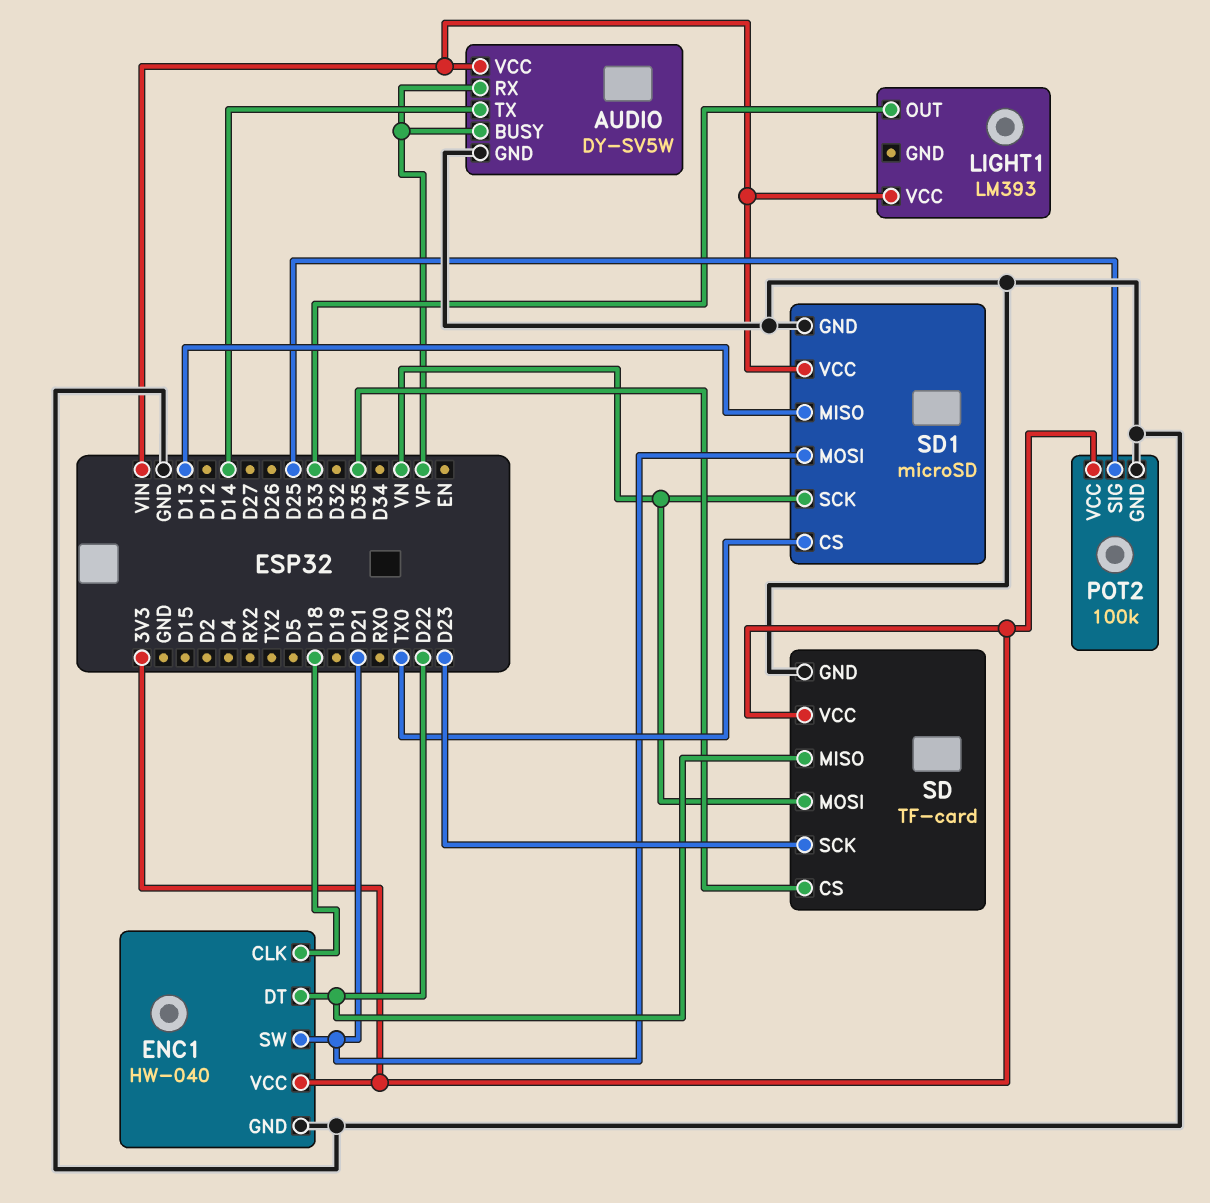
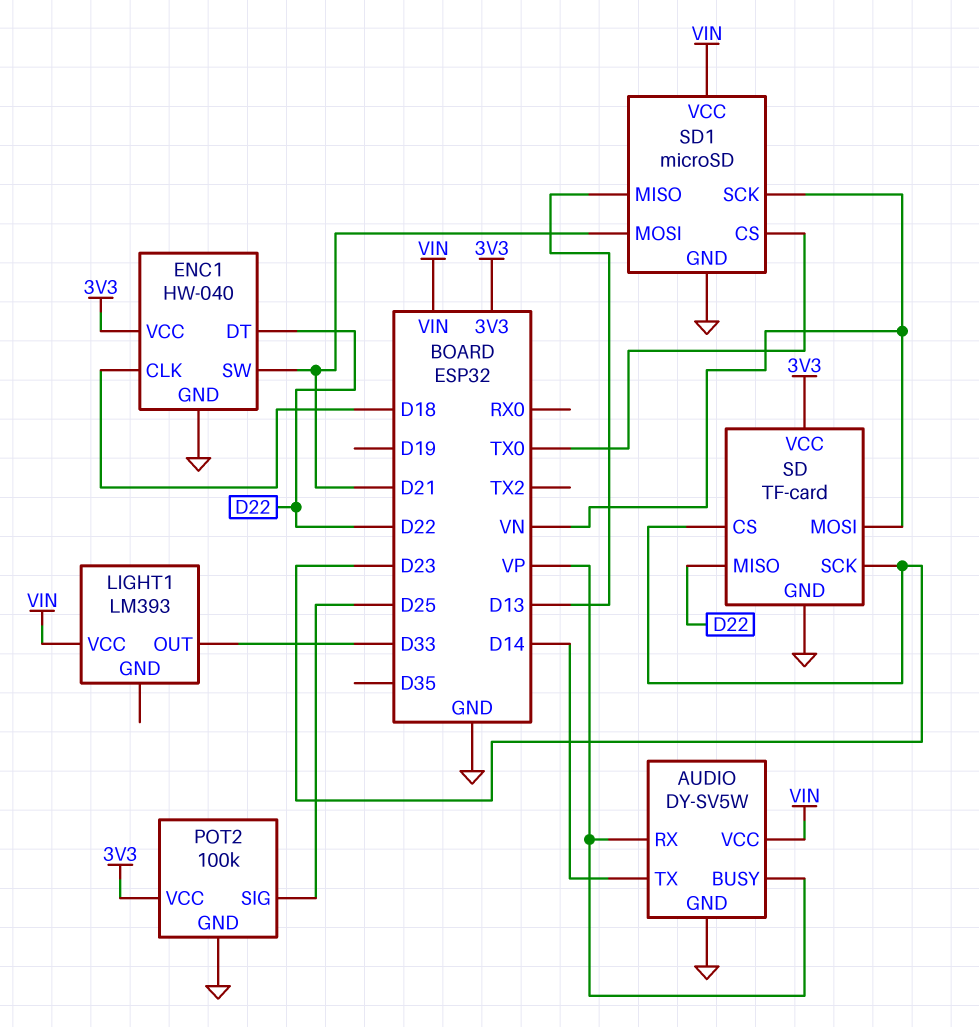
SD pin CS: D35 -> D23

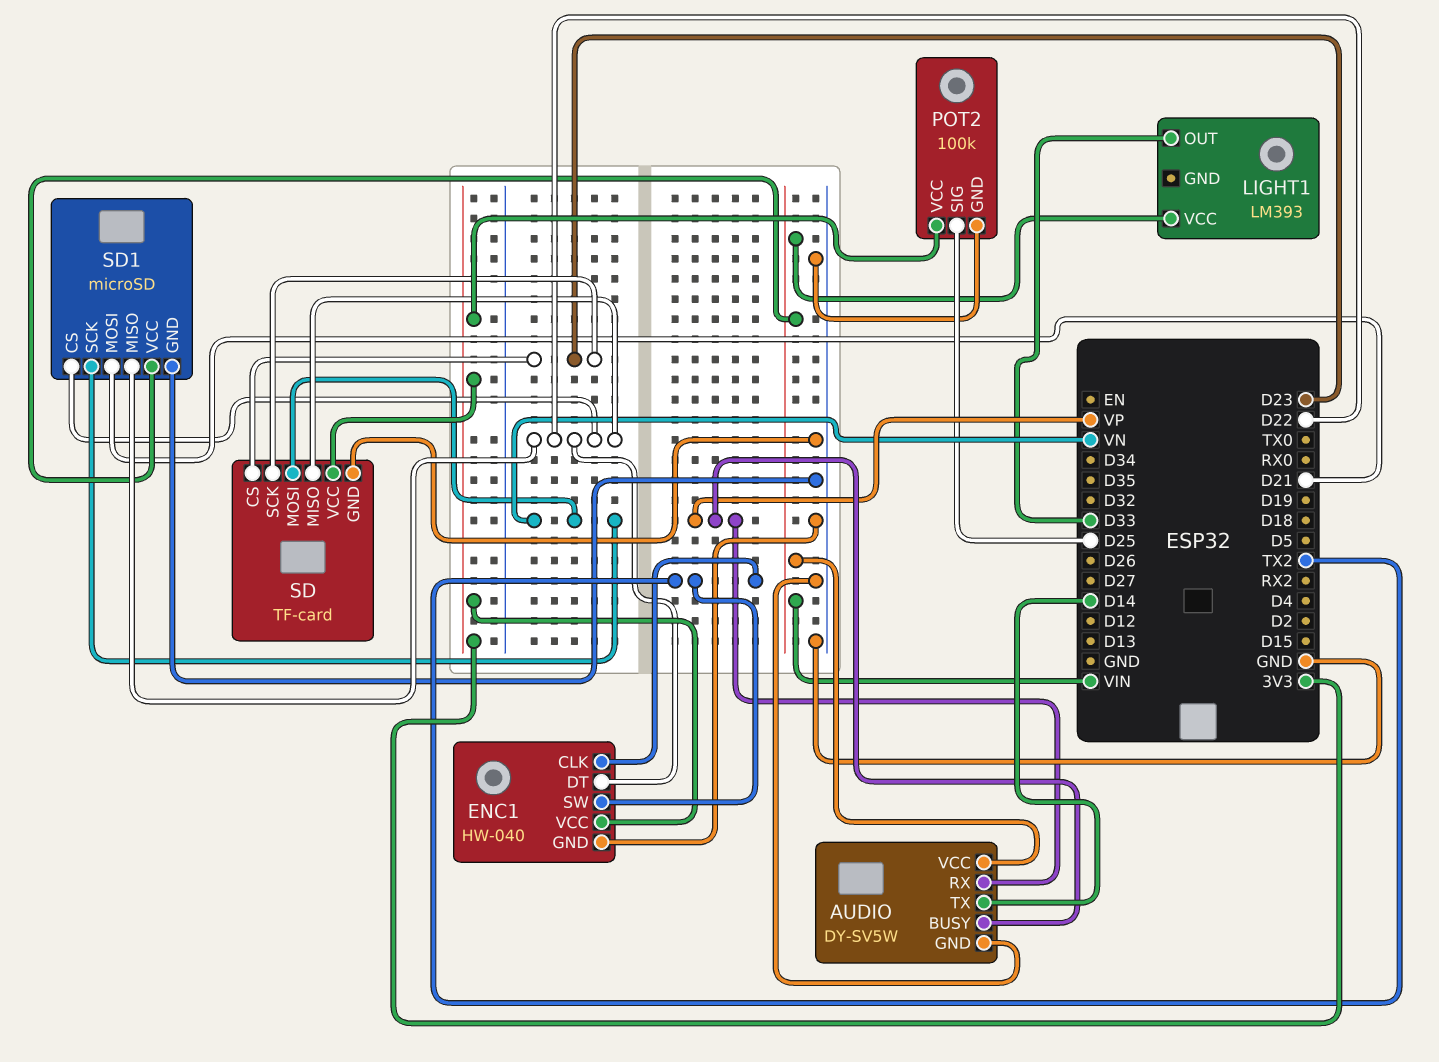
ENC1 pin CLK: D18 -> TX2
ENC1 pin SW: D21 -> TX2
SD1 pin CS: TX0 -> D22
SD1 pin MISO: D13 -> D22

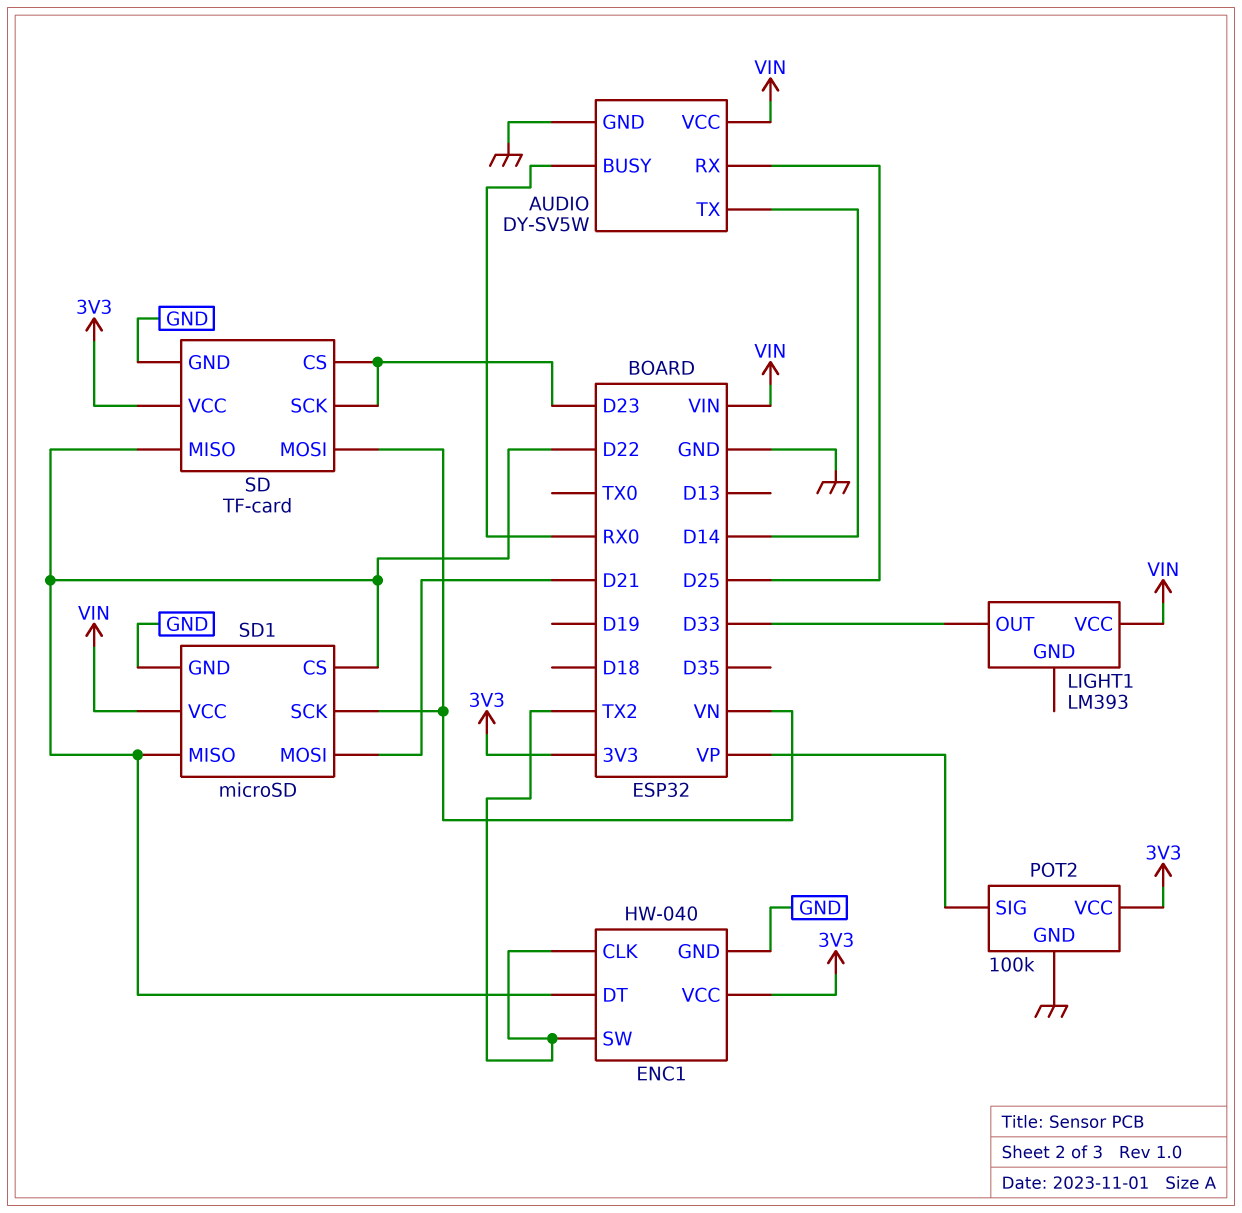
AUDIO pin BUSY: VP -> RX0
AUDIO pin RX: VP -> D25
POT2 pin SIG: D25 -> VP

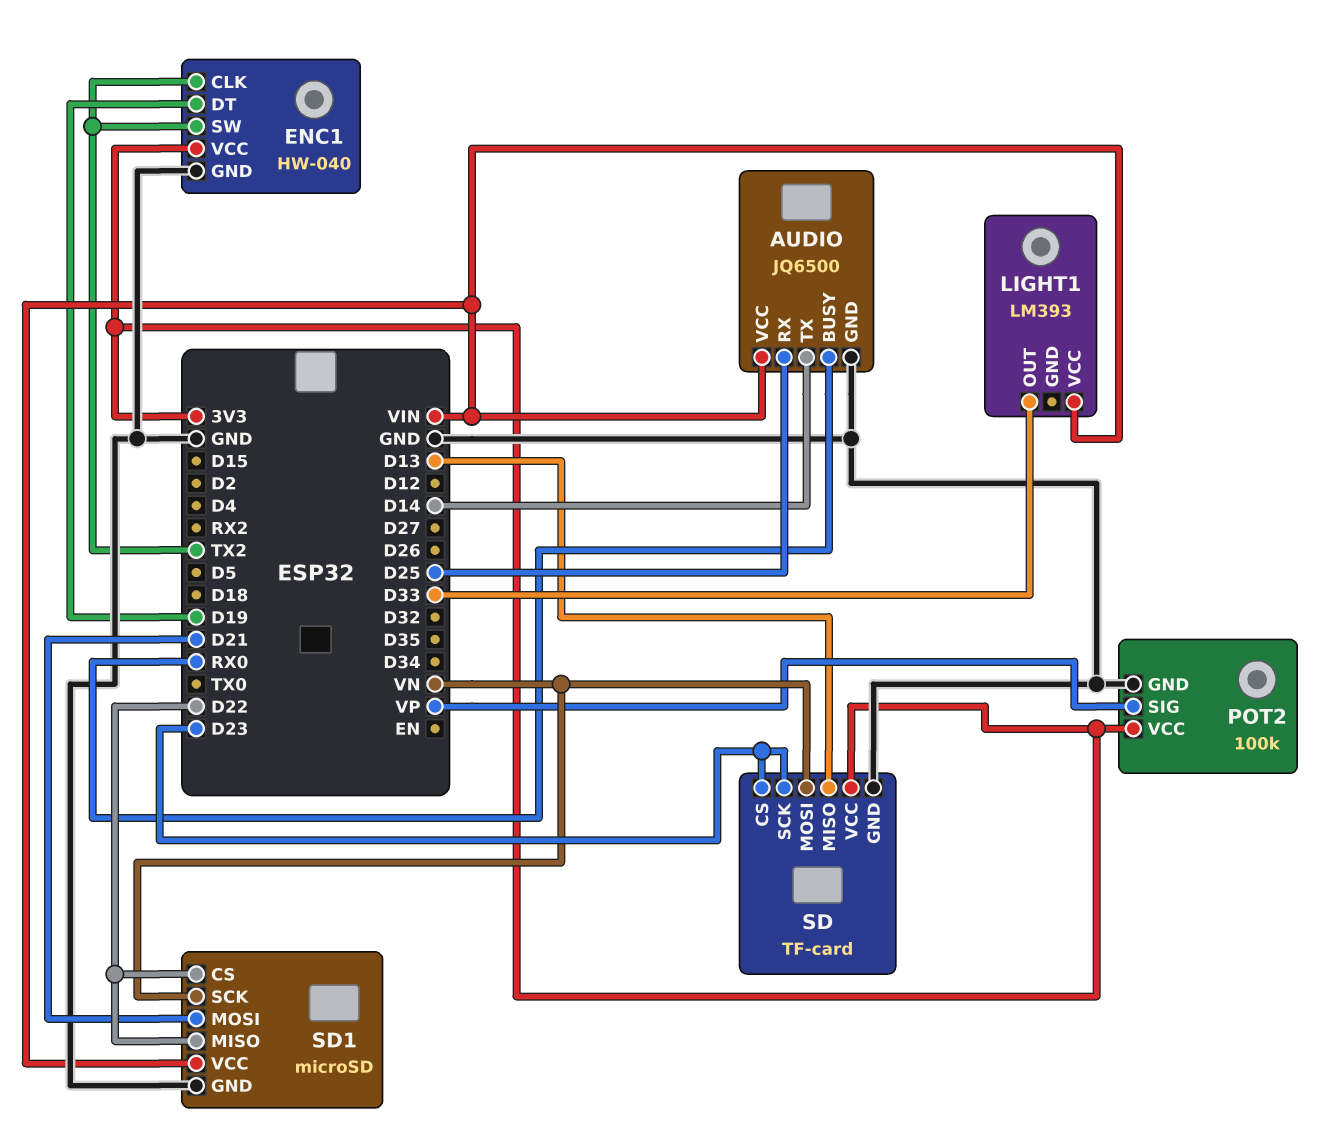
AUDIO: DY-SV5W -> JQ6500
ENC1 pin DT: D22 -> D19
SD pin MISO: D22 -> D13

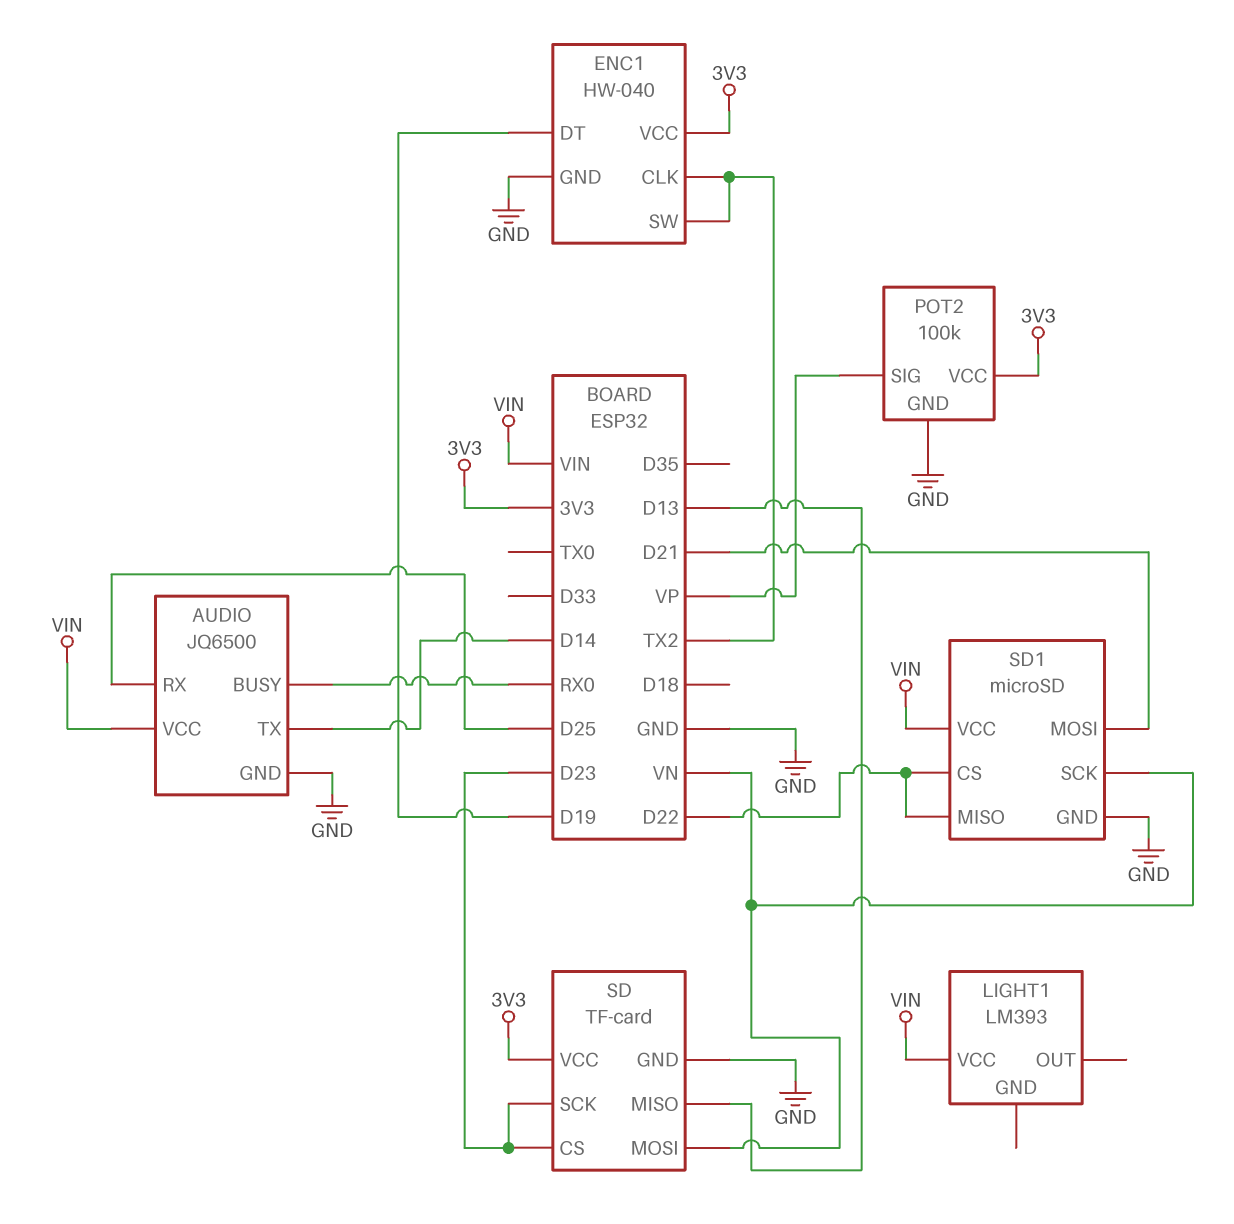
LIGHT1 pin OUT: D33 -> none

